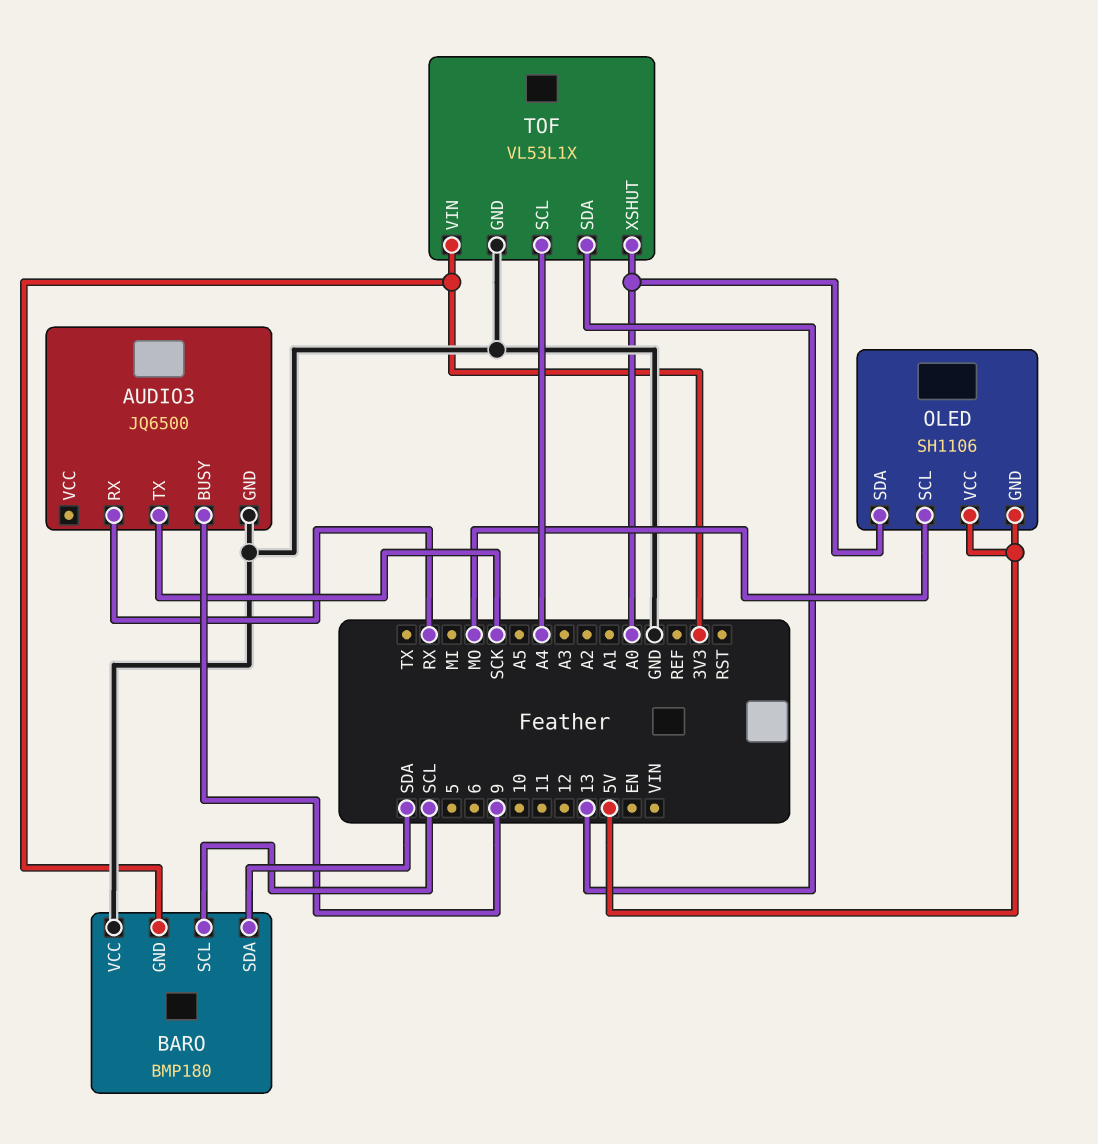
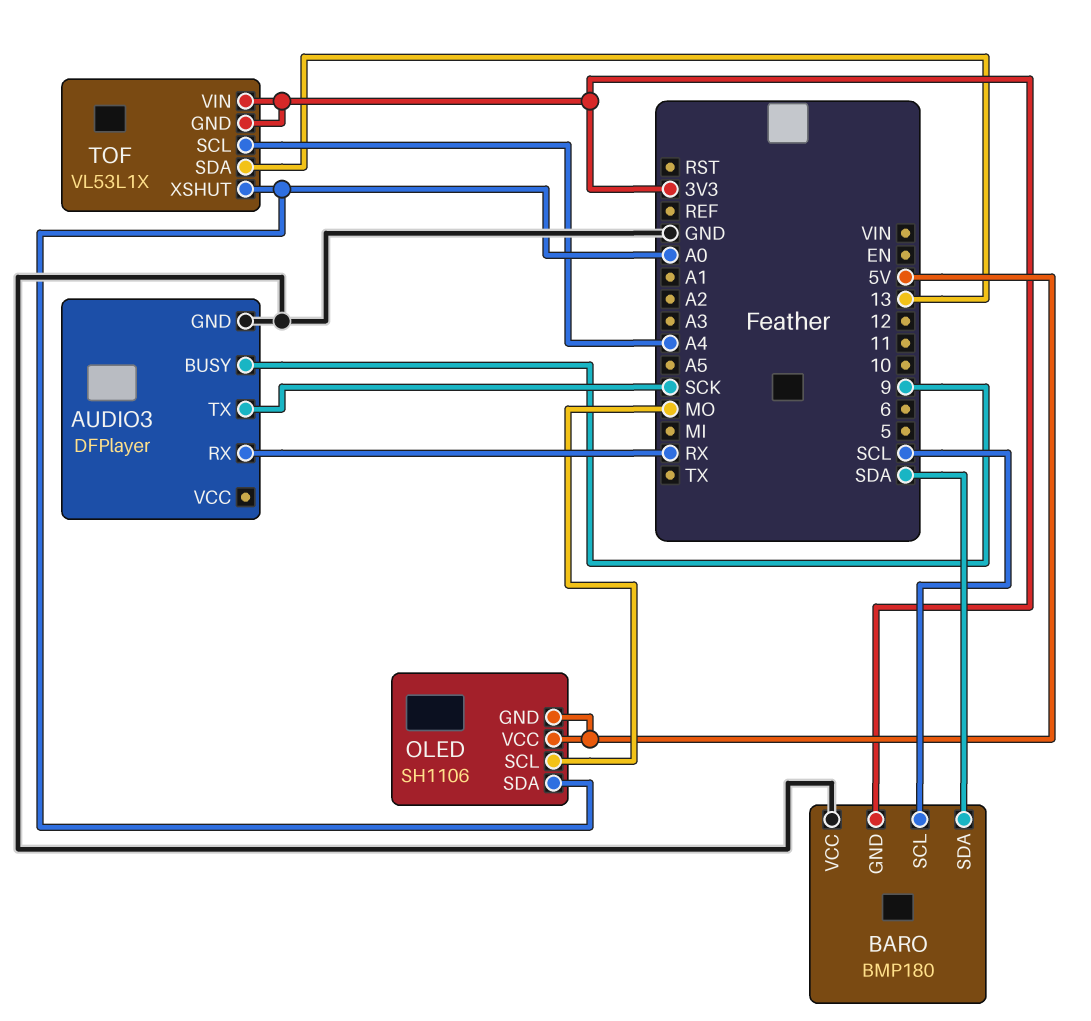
AUDIO3: JQ6500 -> DFPlayer
TOF pin GND: GND -> 3V3

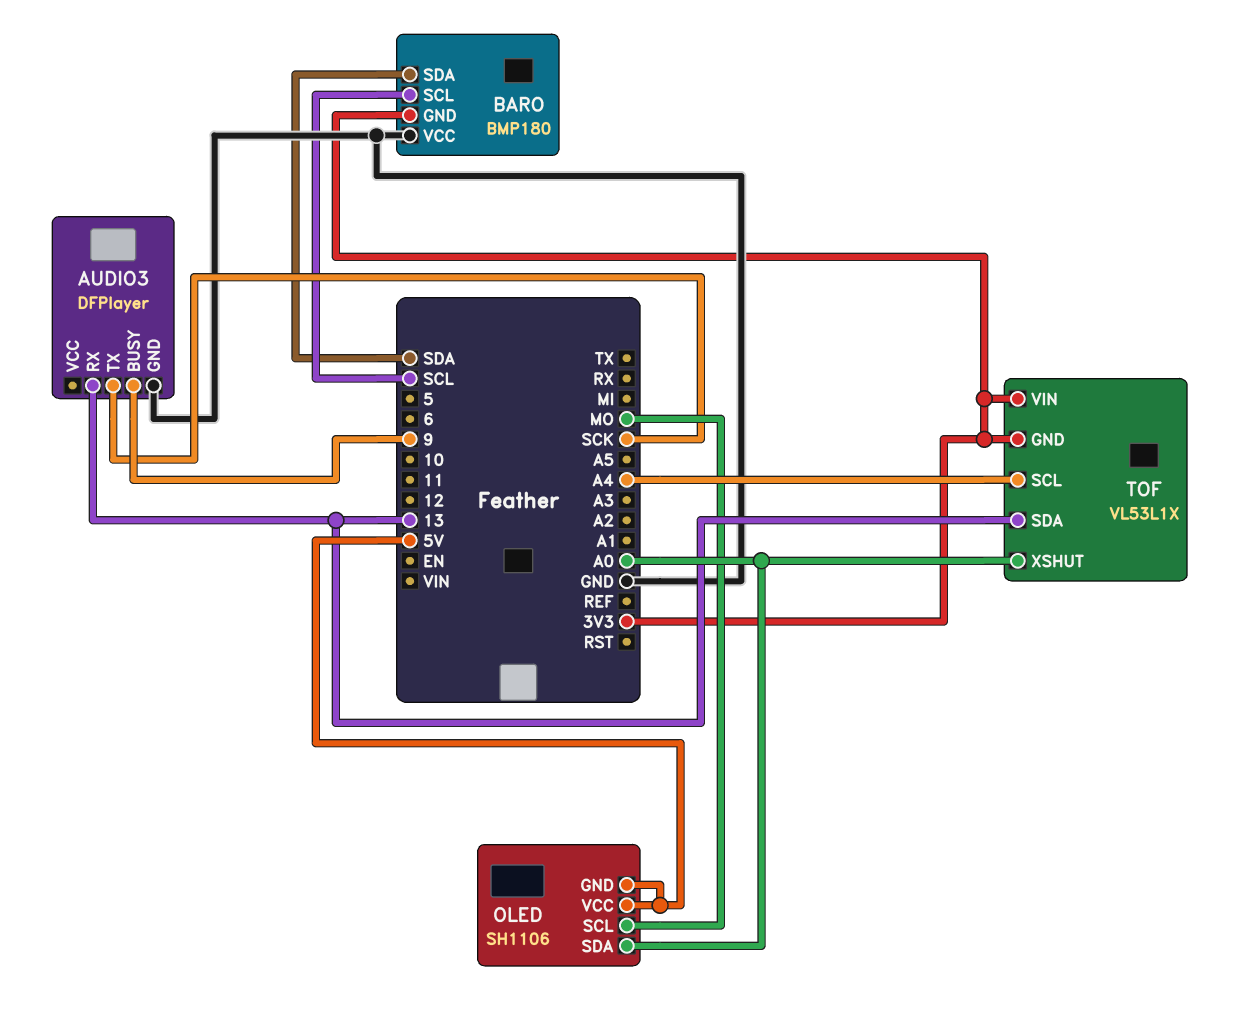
AUDIO3 pin RX: RX -> 13

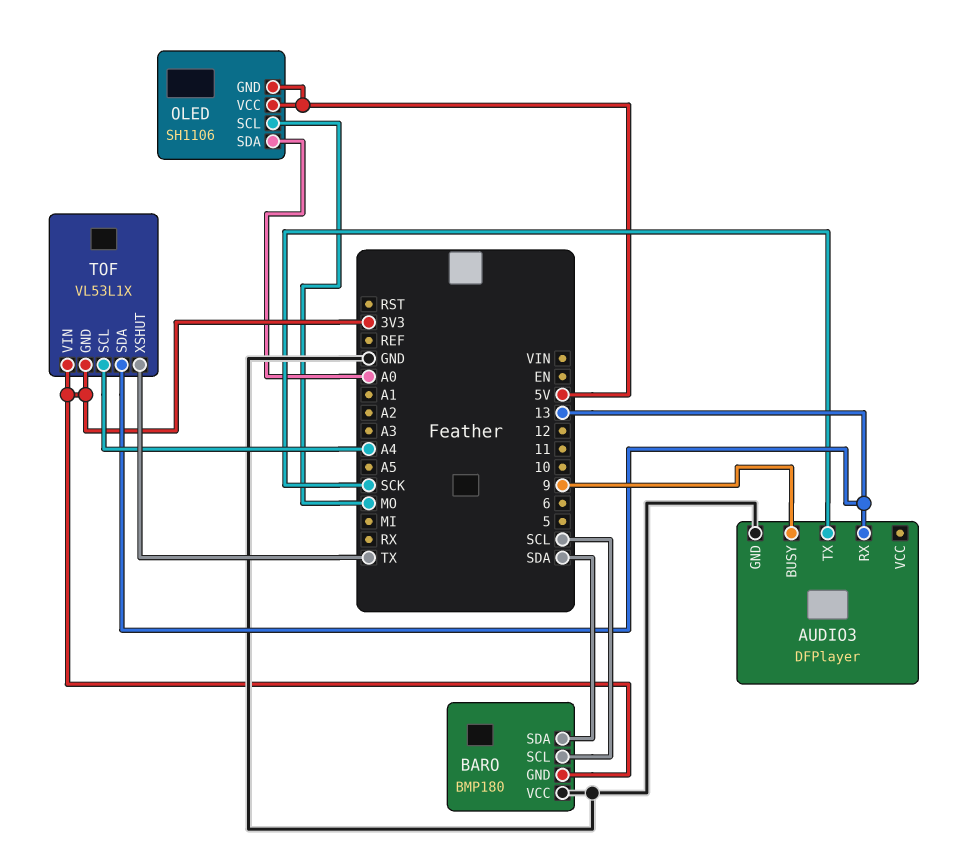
TOF pin XSHUT: A0 -> TX

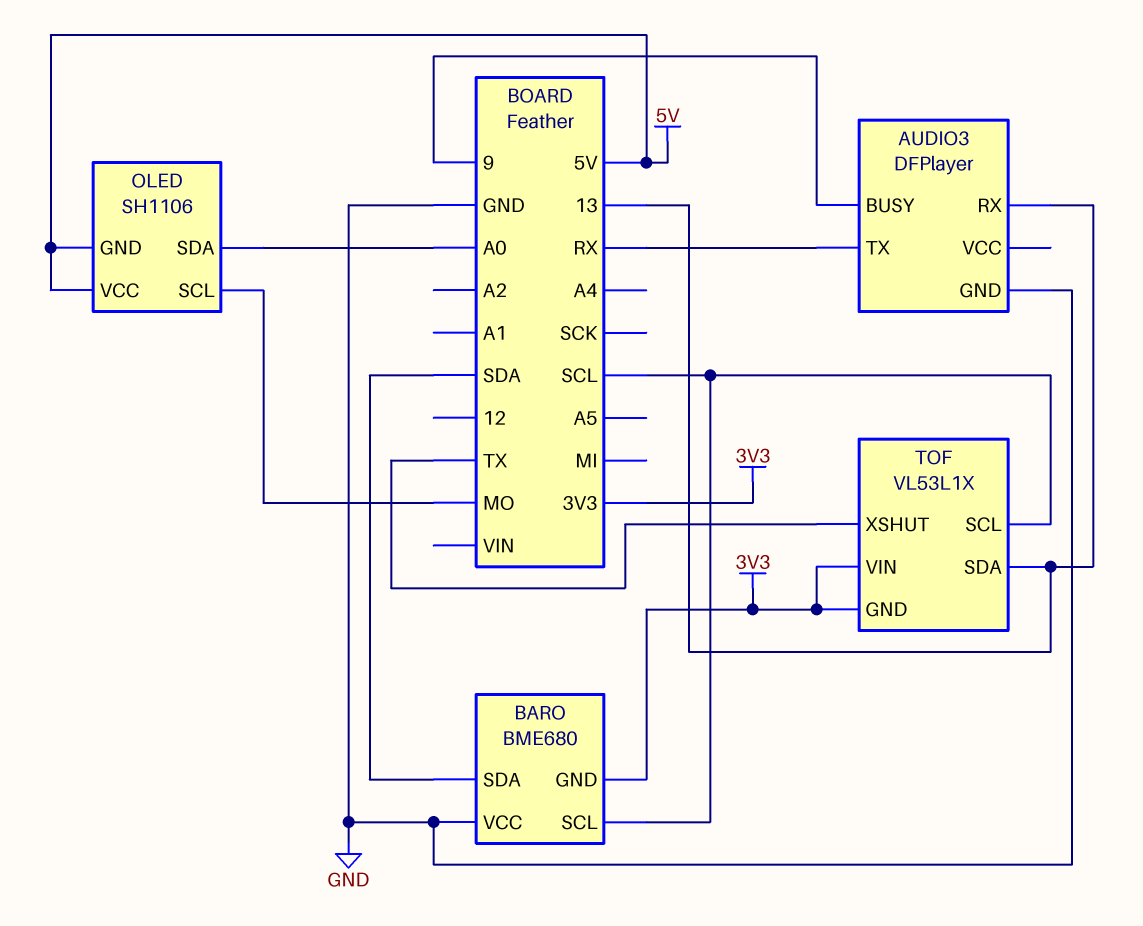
AUDIO3 pin TX: SCK -> RX
BARO: BMP180 -> BME680
TOF pin SCL: A4 -> SCL

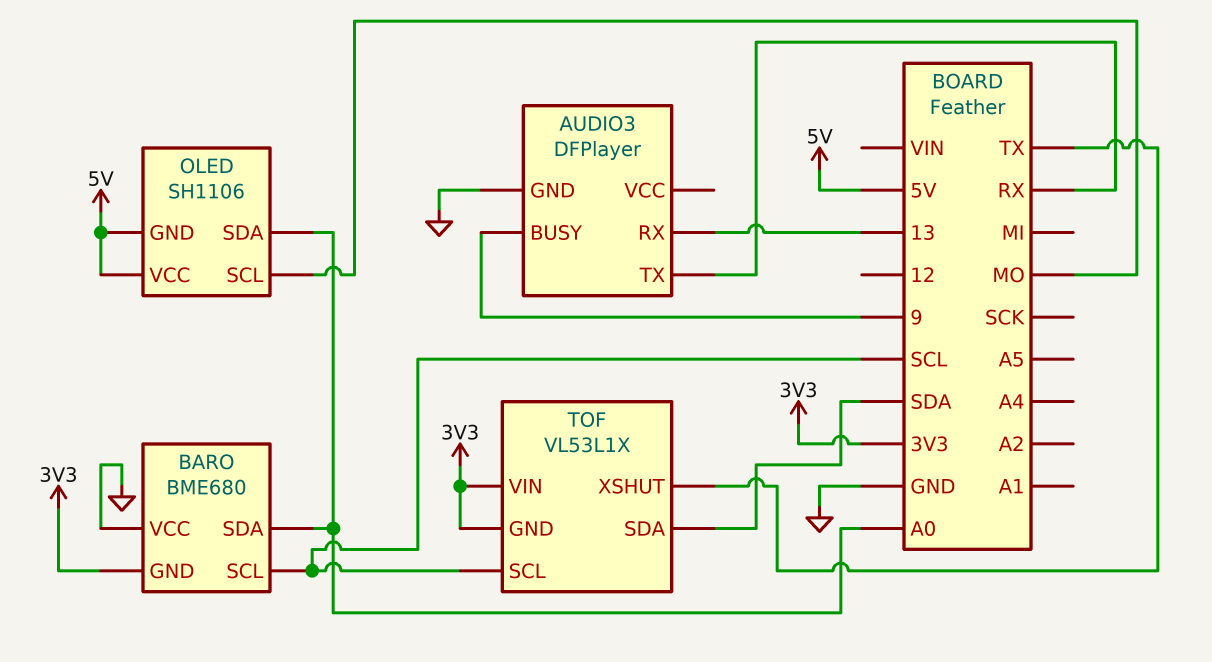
BARO pin SDA: SDA -> A0
TOF pin SDA: 13 -> SDA

